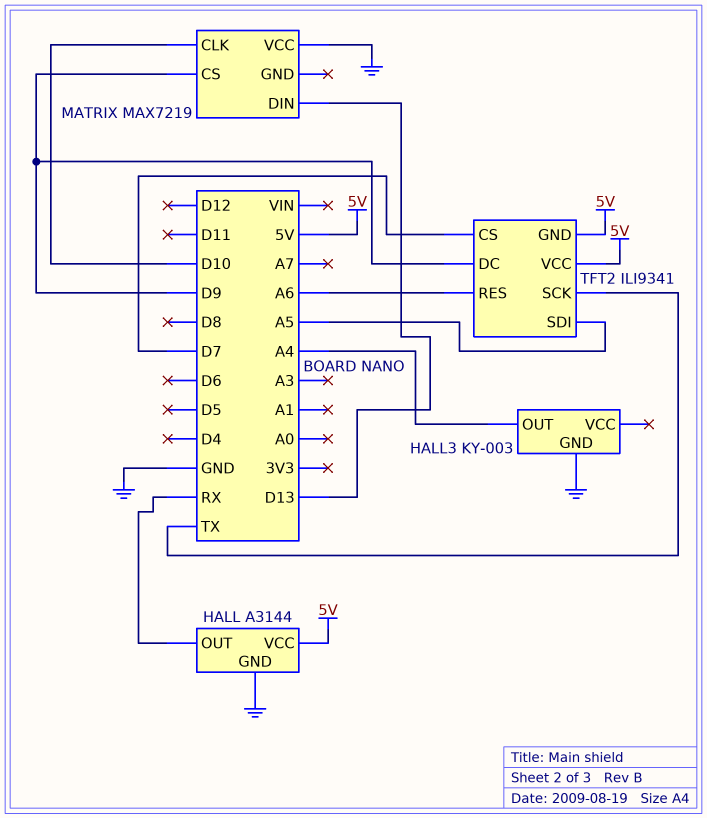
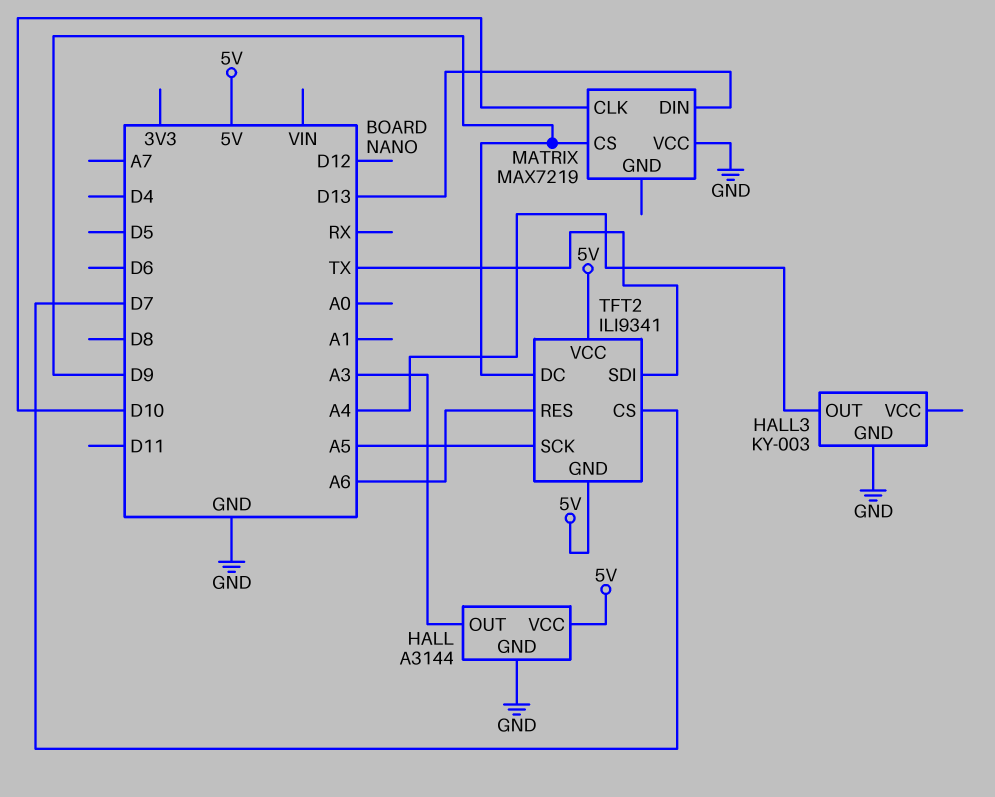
HALL pin OUT: RX -> A3
TFT2 pin SCK: TX -> A5
TFT2 pin SDI: A5 -> TX

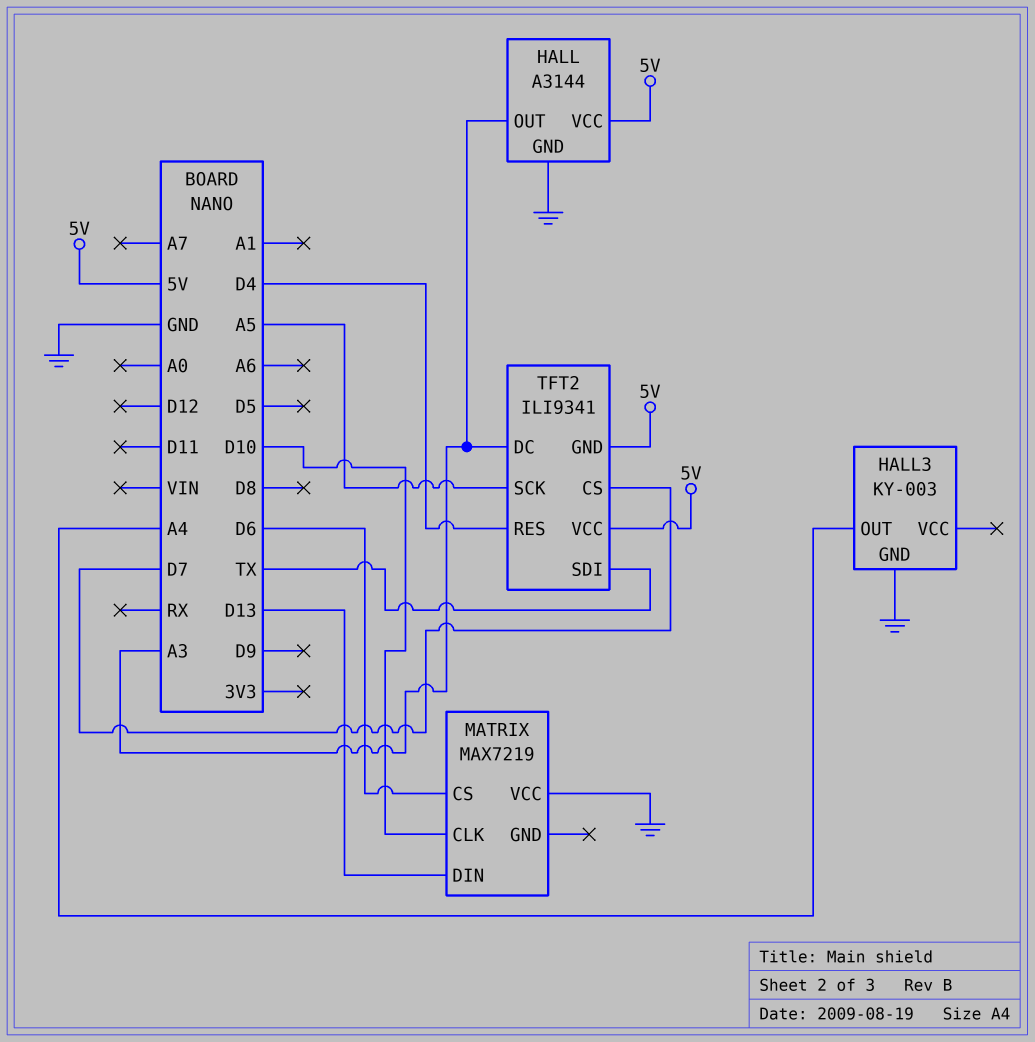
MATRIX pin CS: D9 -> D6
TFT2 pin DC: D9 -> A3
TFT2 pin RES: A6 -> D4

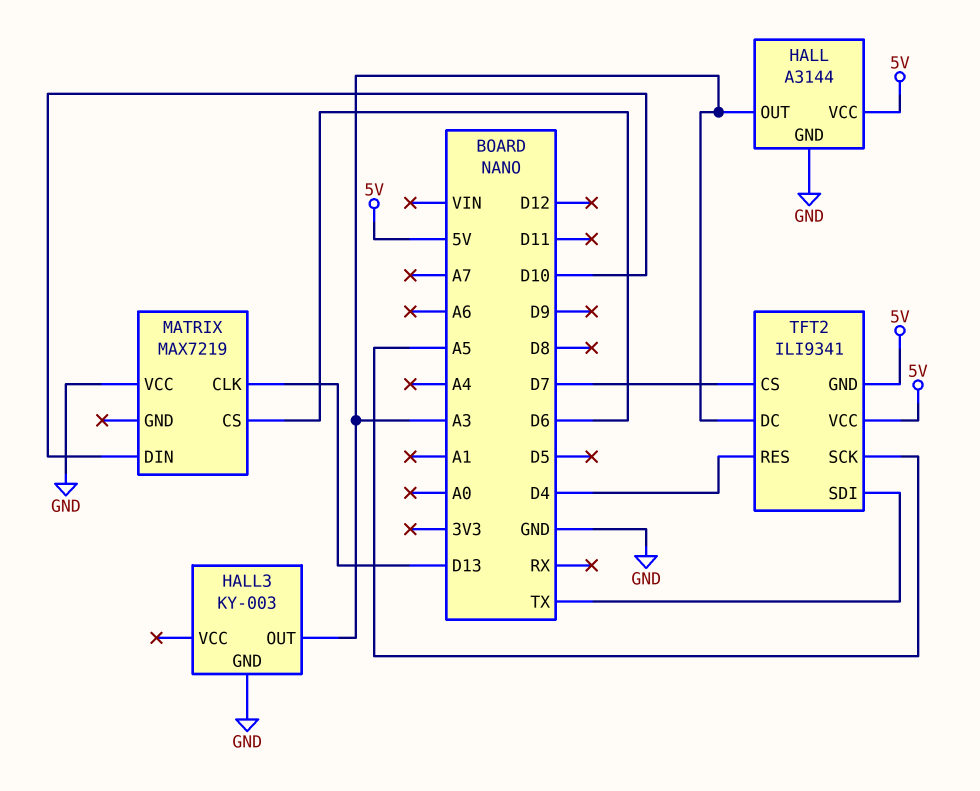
HALL3 pin OUT: A4 -> A3
MATRIX pin CLK: D10 -> D13
MATRIX pin DIN: D13 -> D10

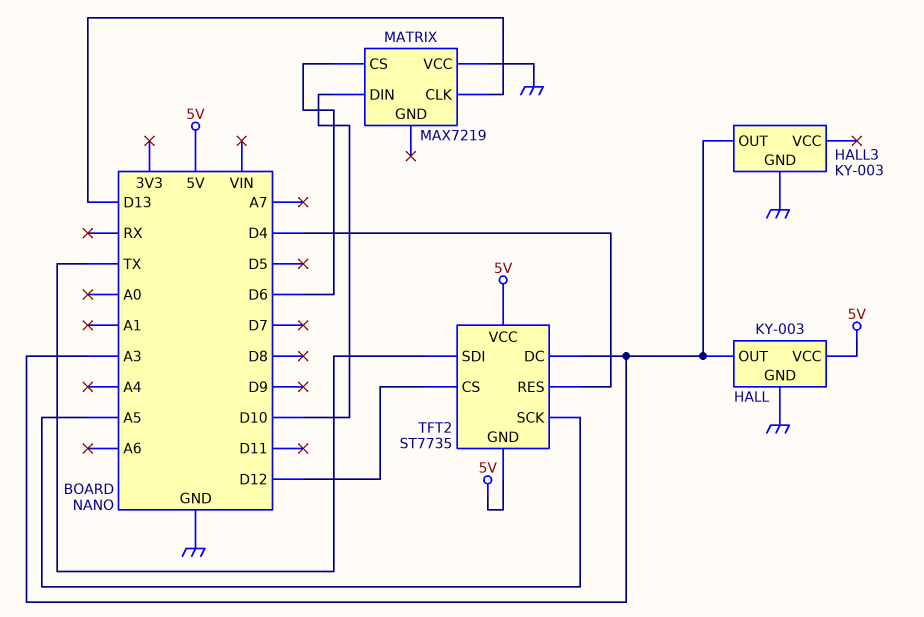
HALL: A3144 -> KY-003
TFT2: ILI9341 -> ST7735
TFT2 pin CS: D7 -> D12

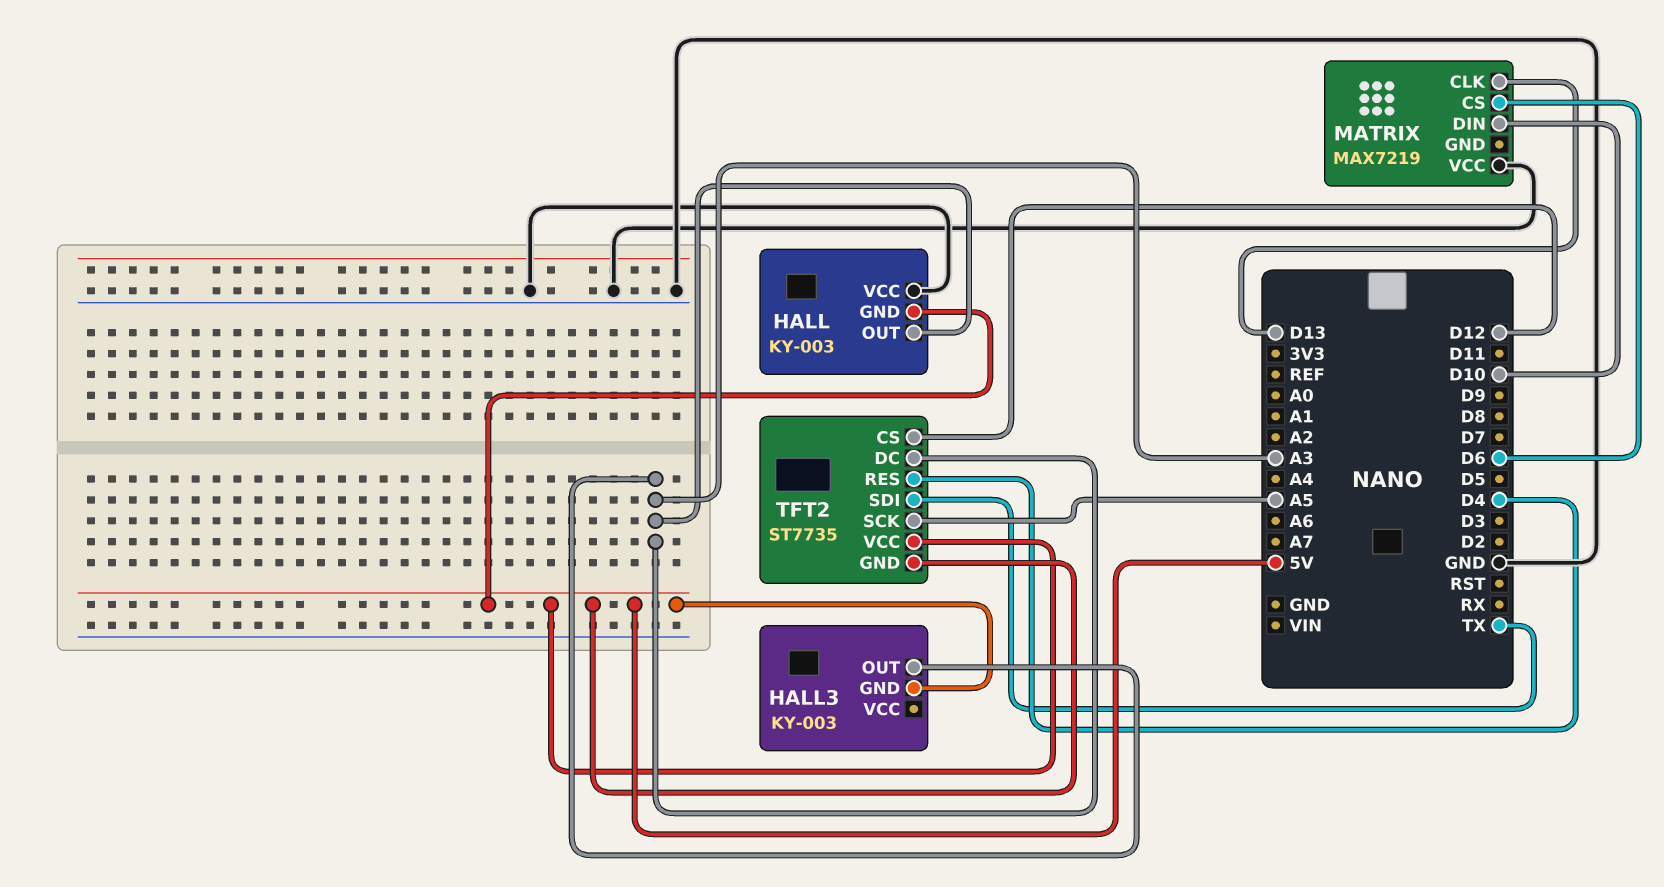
HALL pin GND: GND -> 5V
HALL pin VCC: 5V -> GND
HALL3 pin GND: GND -> 5V

